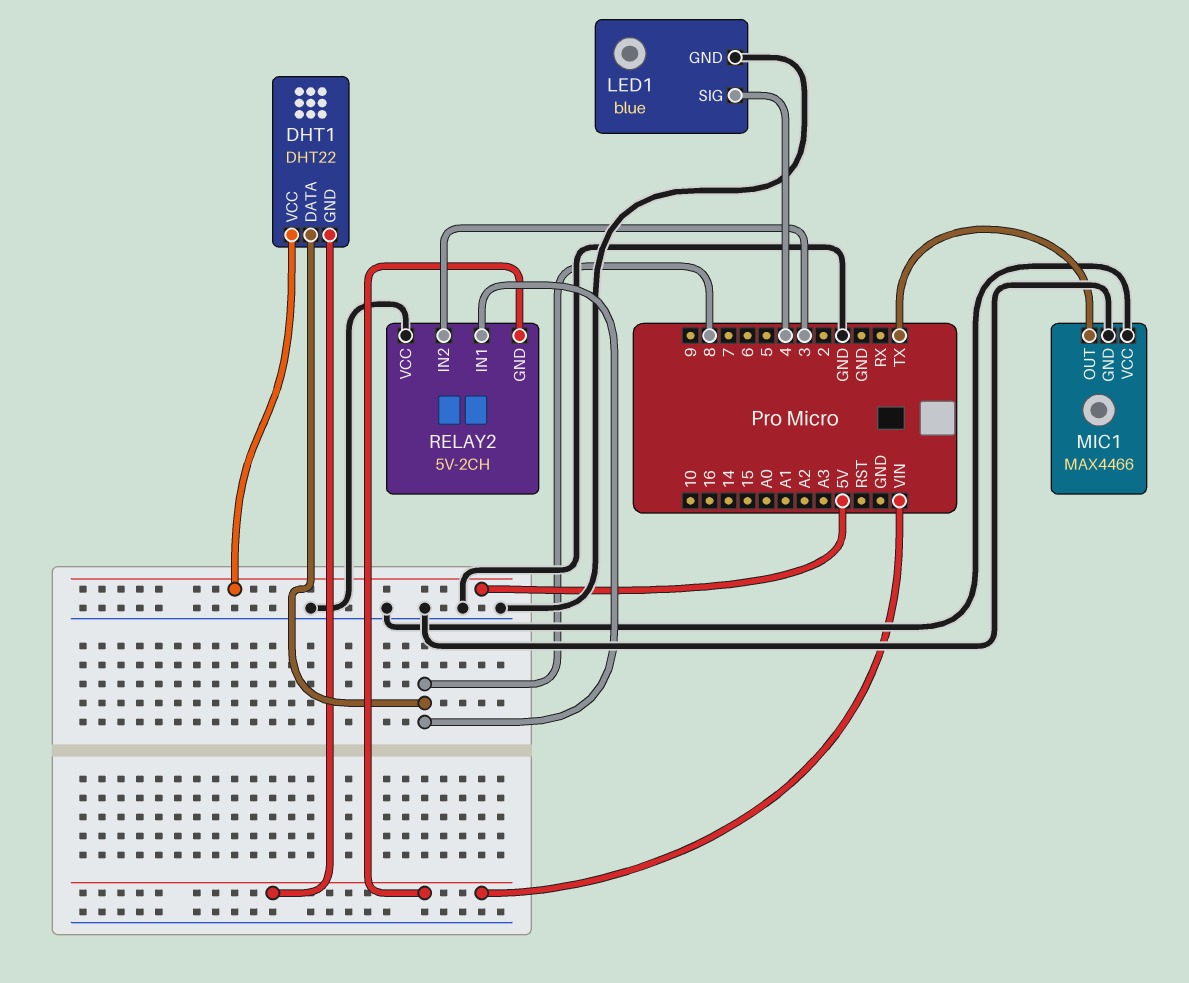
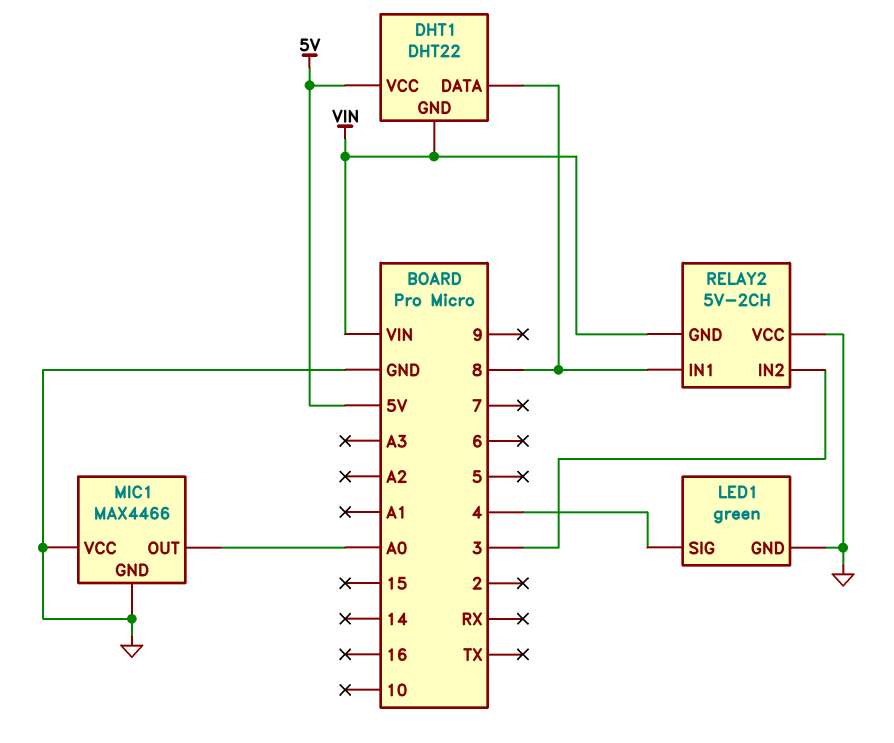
LED1: blue -> green
MIC1 pin OUT: TX -> A0

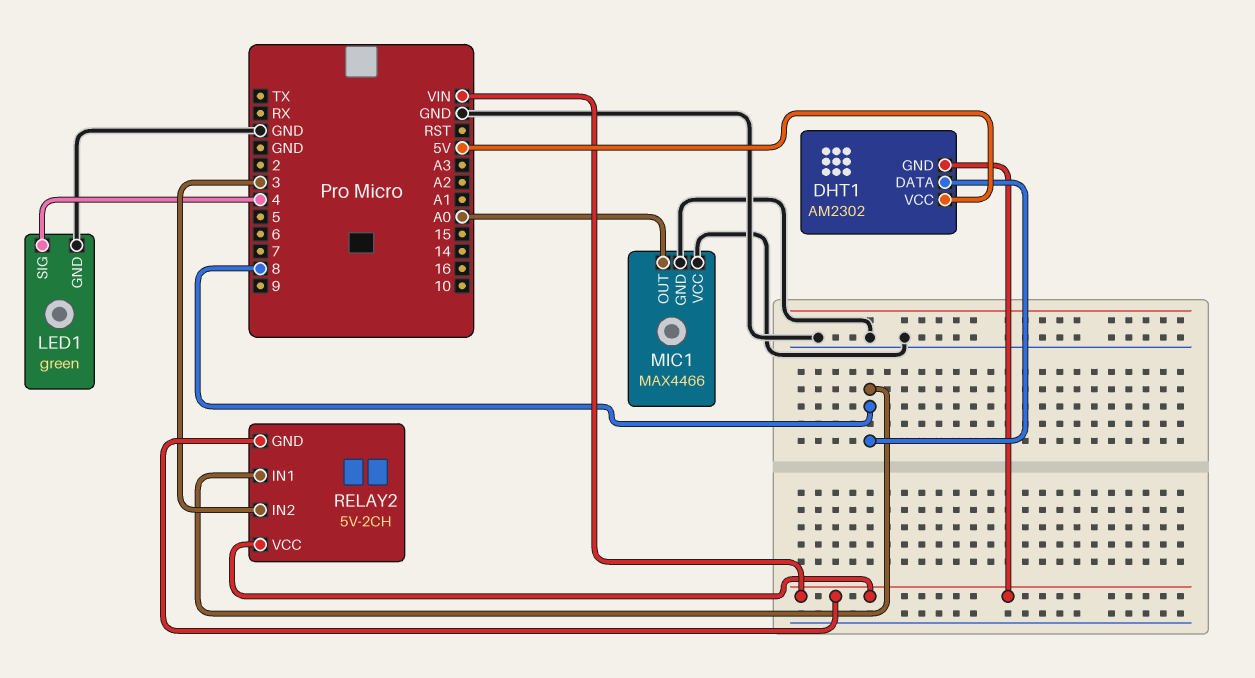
DHT1: DHT22 -> AM2302
RELAY2 pin VCC: GND -> VIN

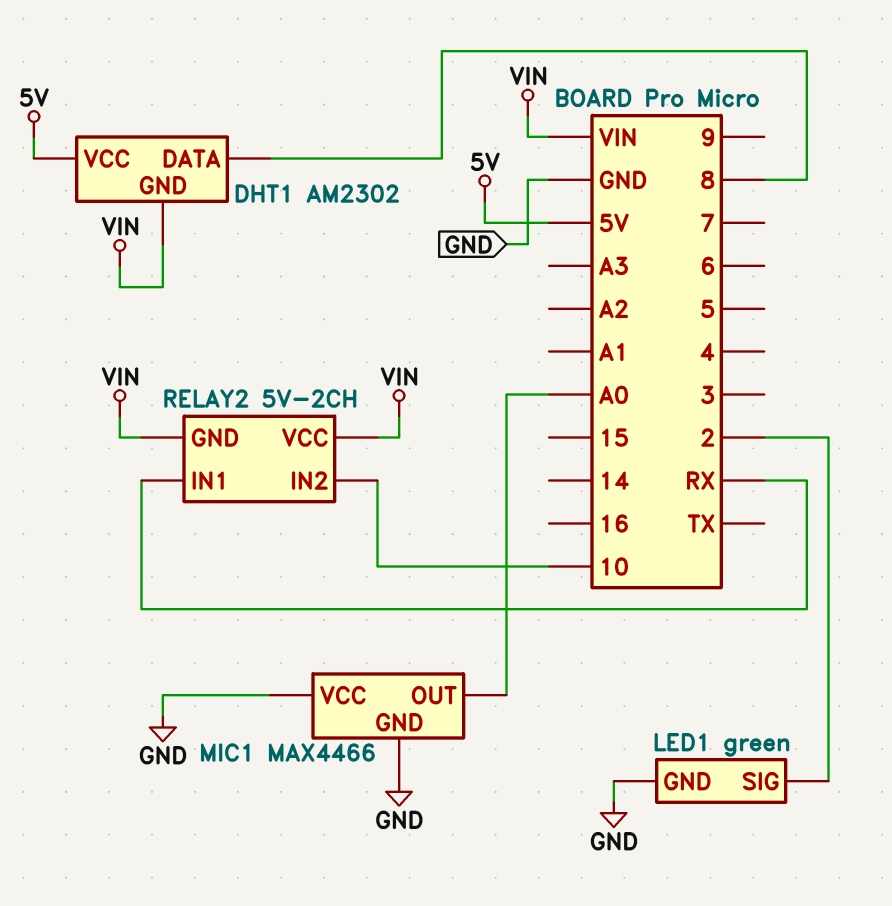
LED1 pin SIG: 4 -> 2
RELAY2 pin IN1: 8 -> RX
RELAY2 pin IN2: 3 -> 10

